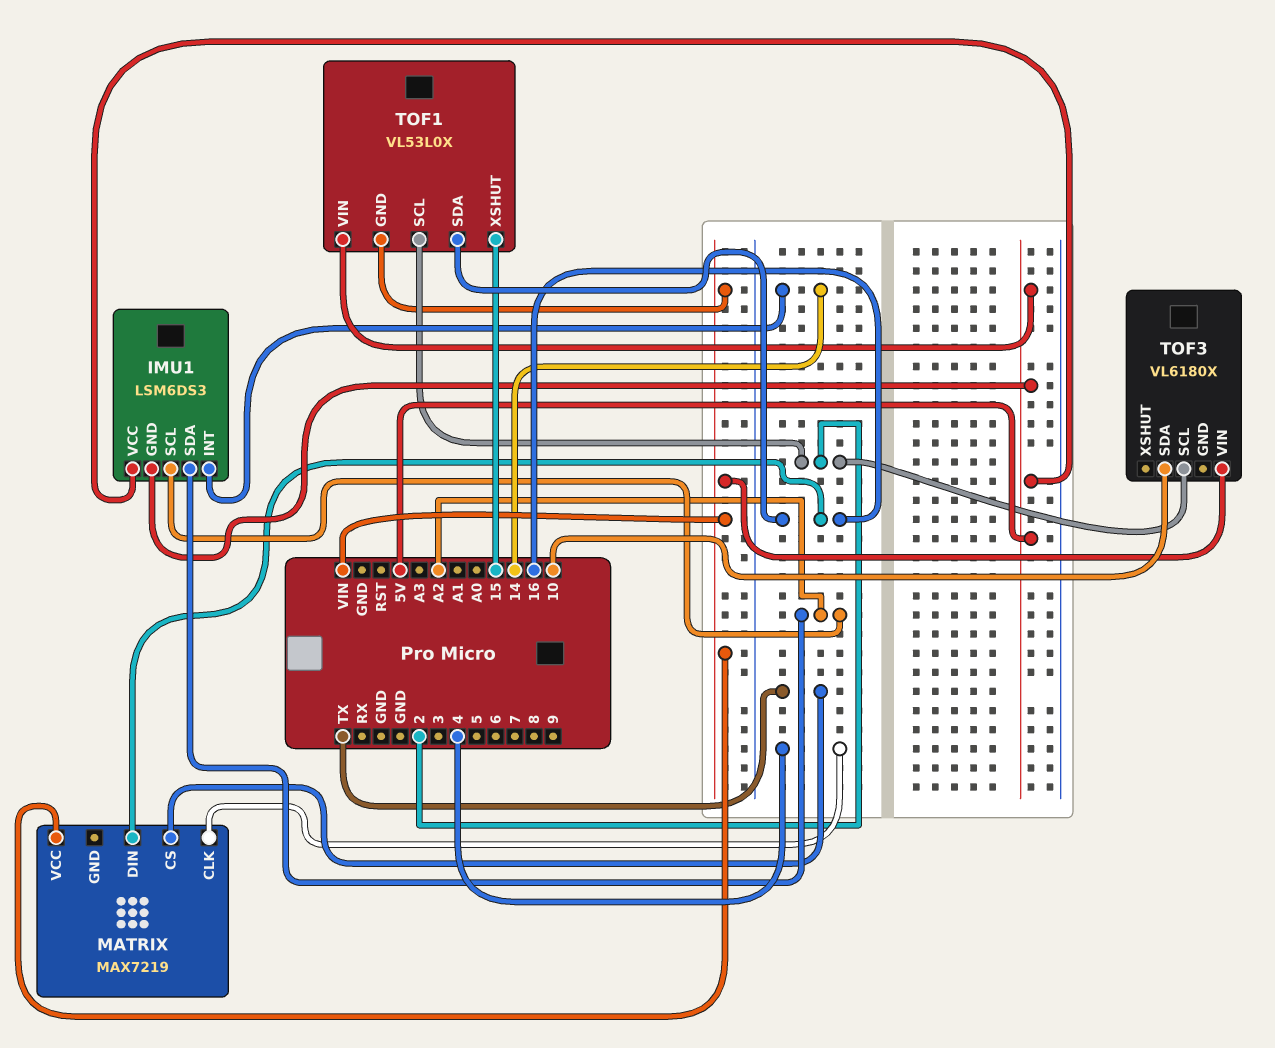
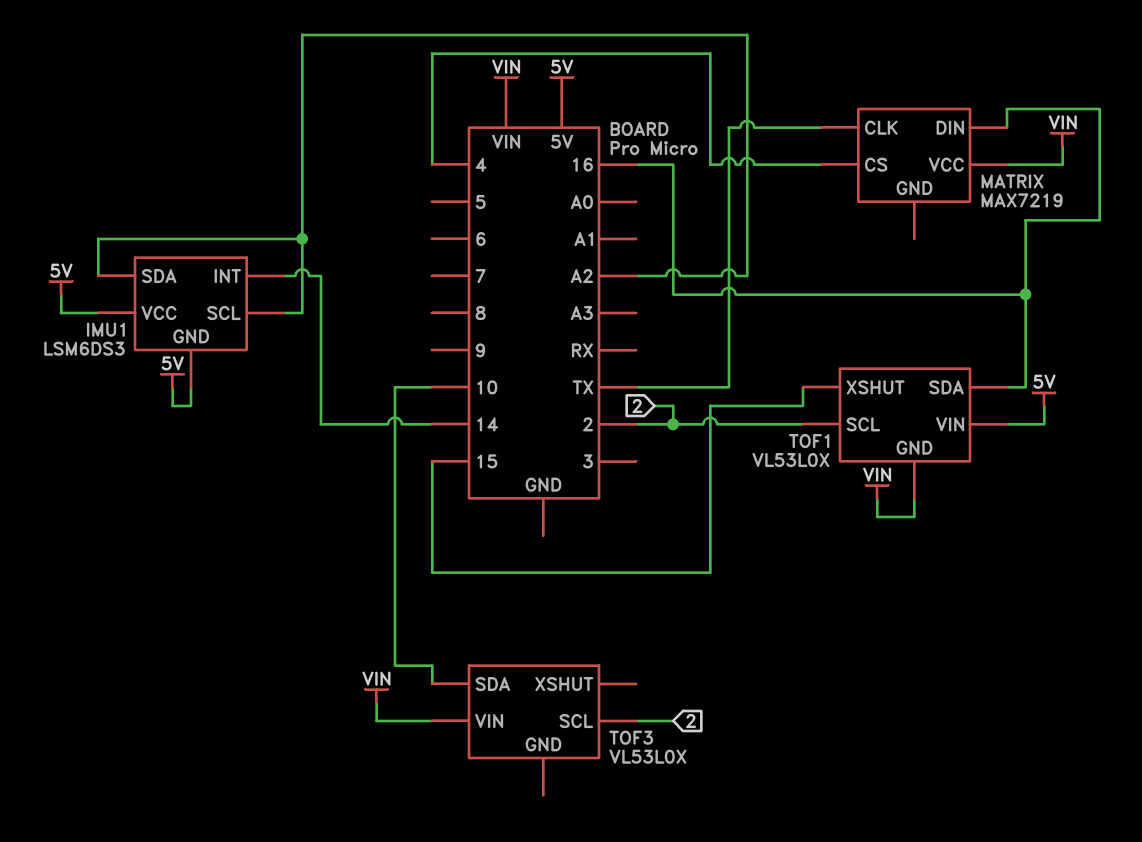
MATRIX pin CLK: 4 -> TX
MATRIX pin CS: TX -> 4
TOF3: VL6180X -> VL53L0X

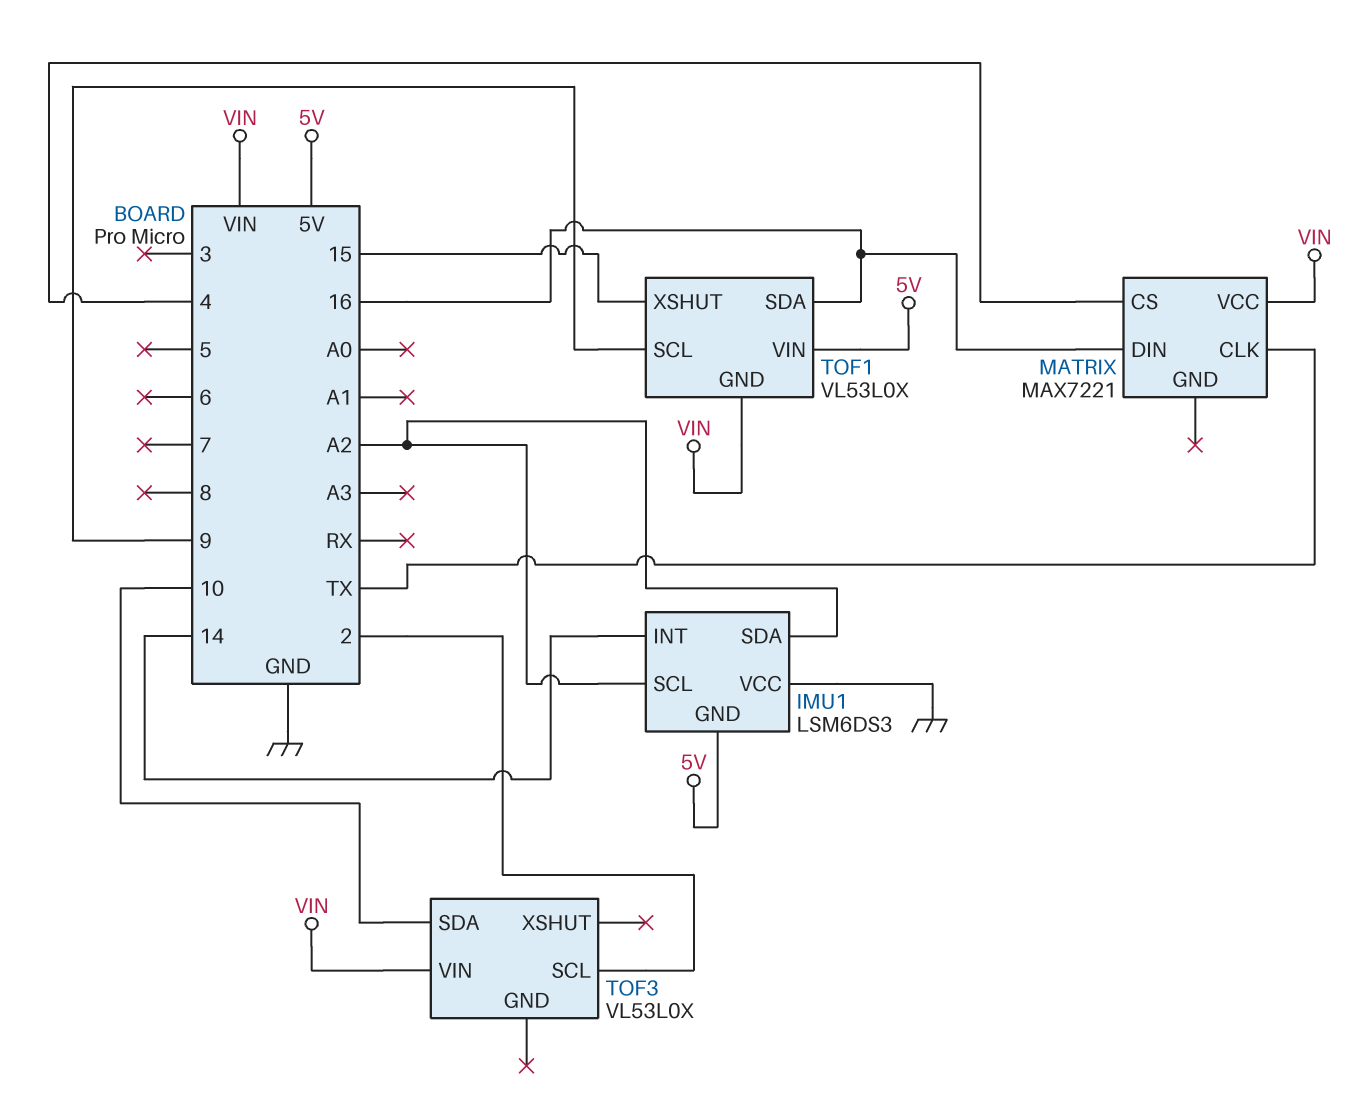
IMU1 pin VCC: 5V -> GND
MATRIX: MAX7219 -> MAX7221
TOF1 pin SCL: 2 -> 9

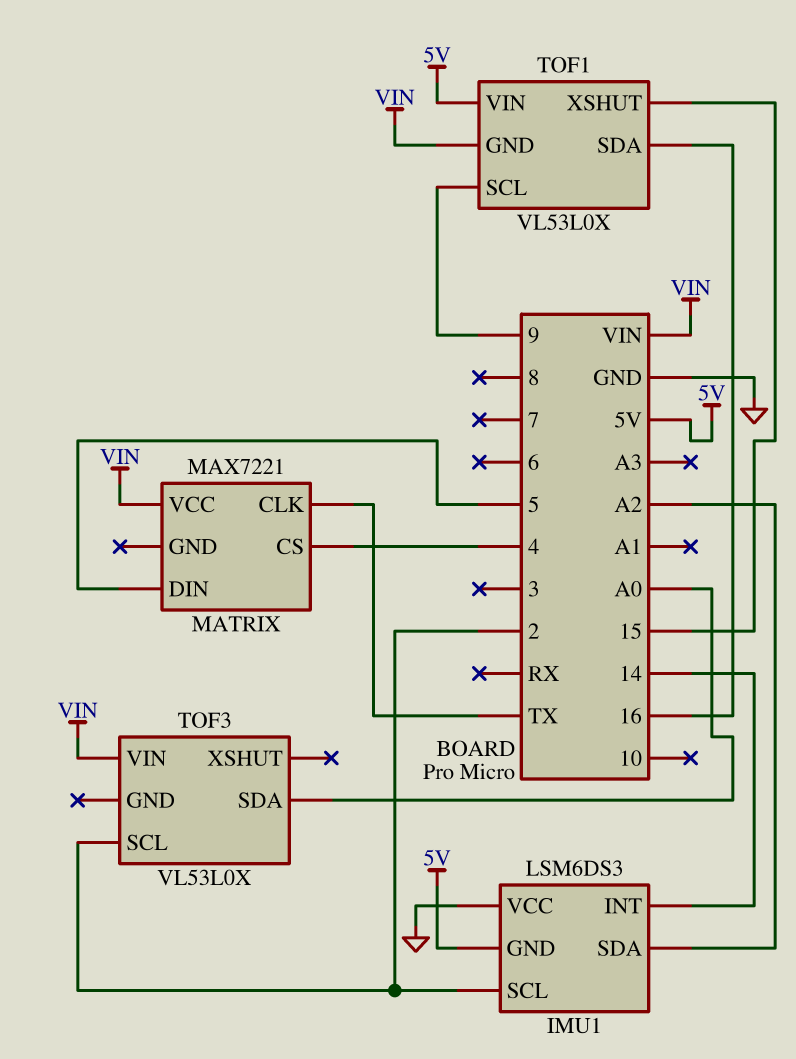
IMU1 pin SCL: A2 -> 2
MATRIX pin DIN: 16 -> 5
TOF3 pin SDA: 10 -> A0

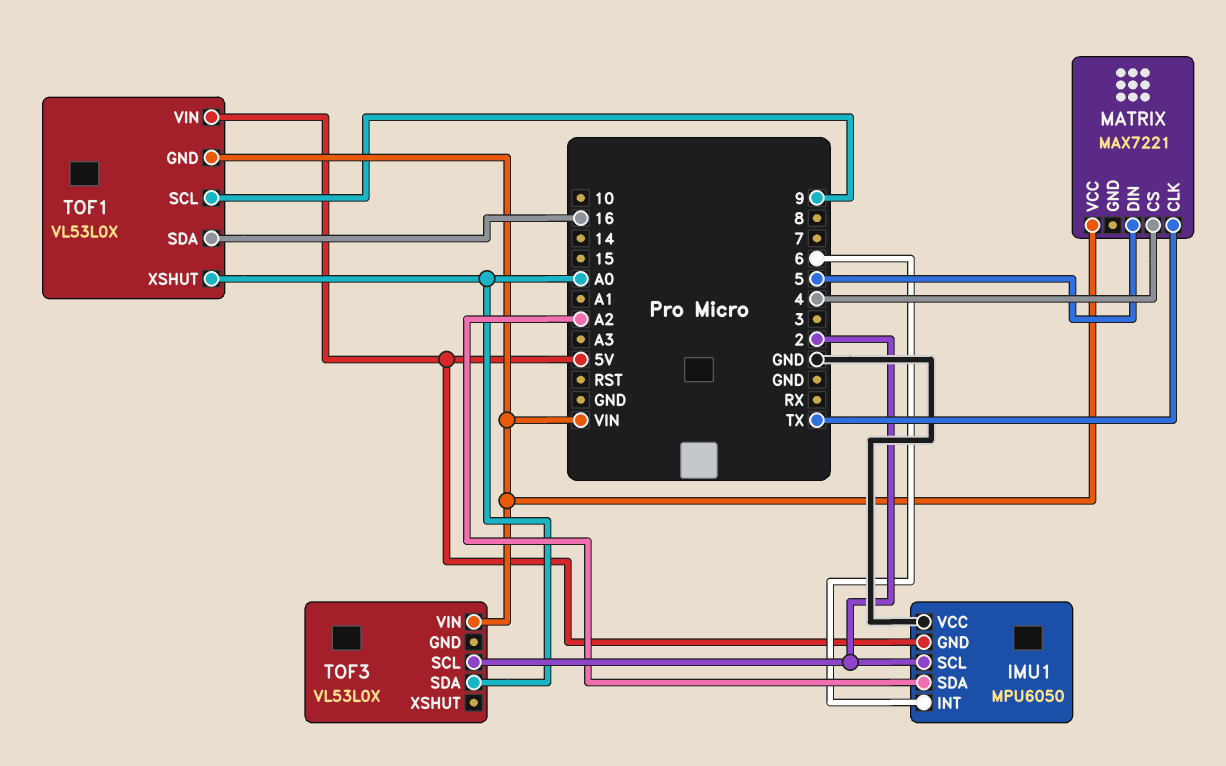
IMU1: LSM6DS3 -> MPU6050
IMU1 pin INT: 14 -> 6
TOF1 pin XSHUT: 15 -> A0

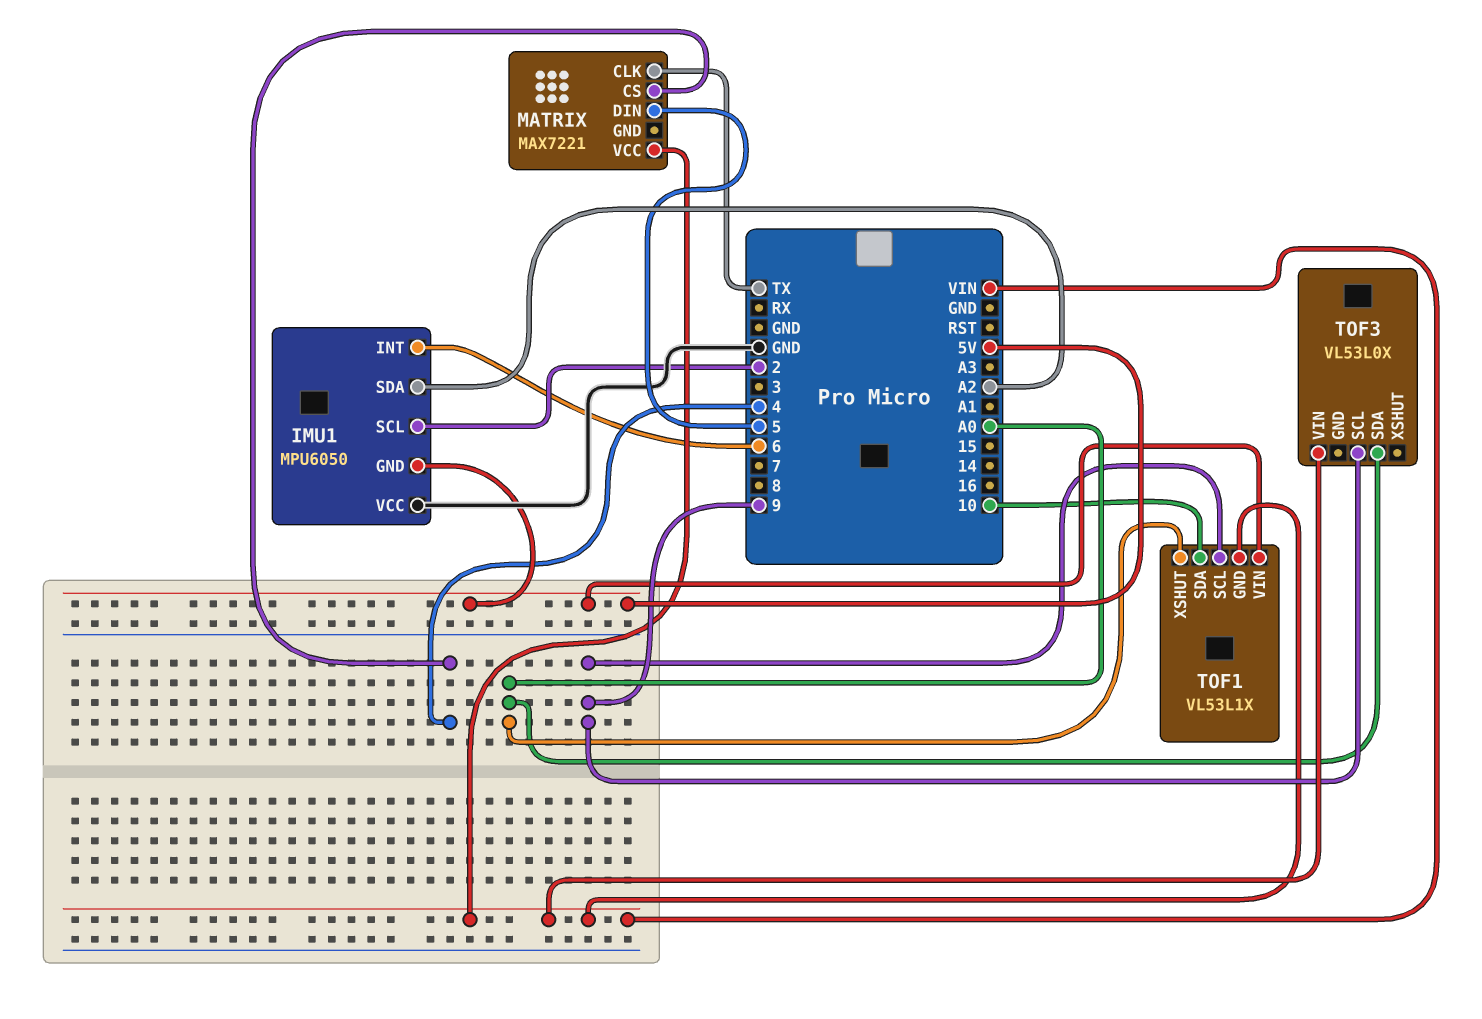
TOF1: VL53L0X -> VL53L1X
TOF1 pin SDA: 16 -> 10
TOF3 pin SCL: 2 -> 9

